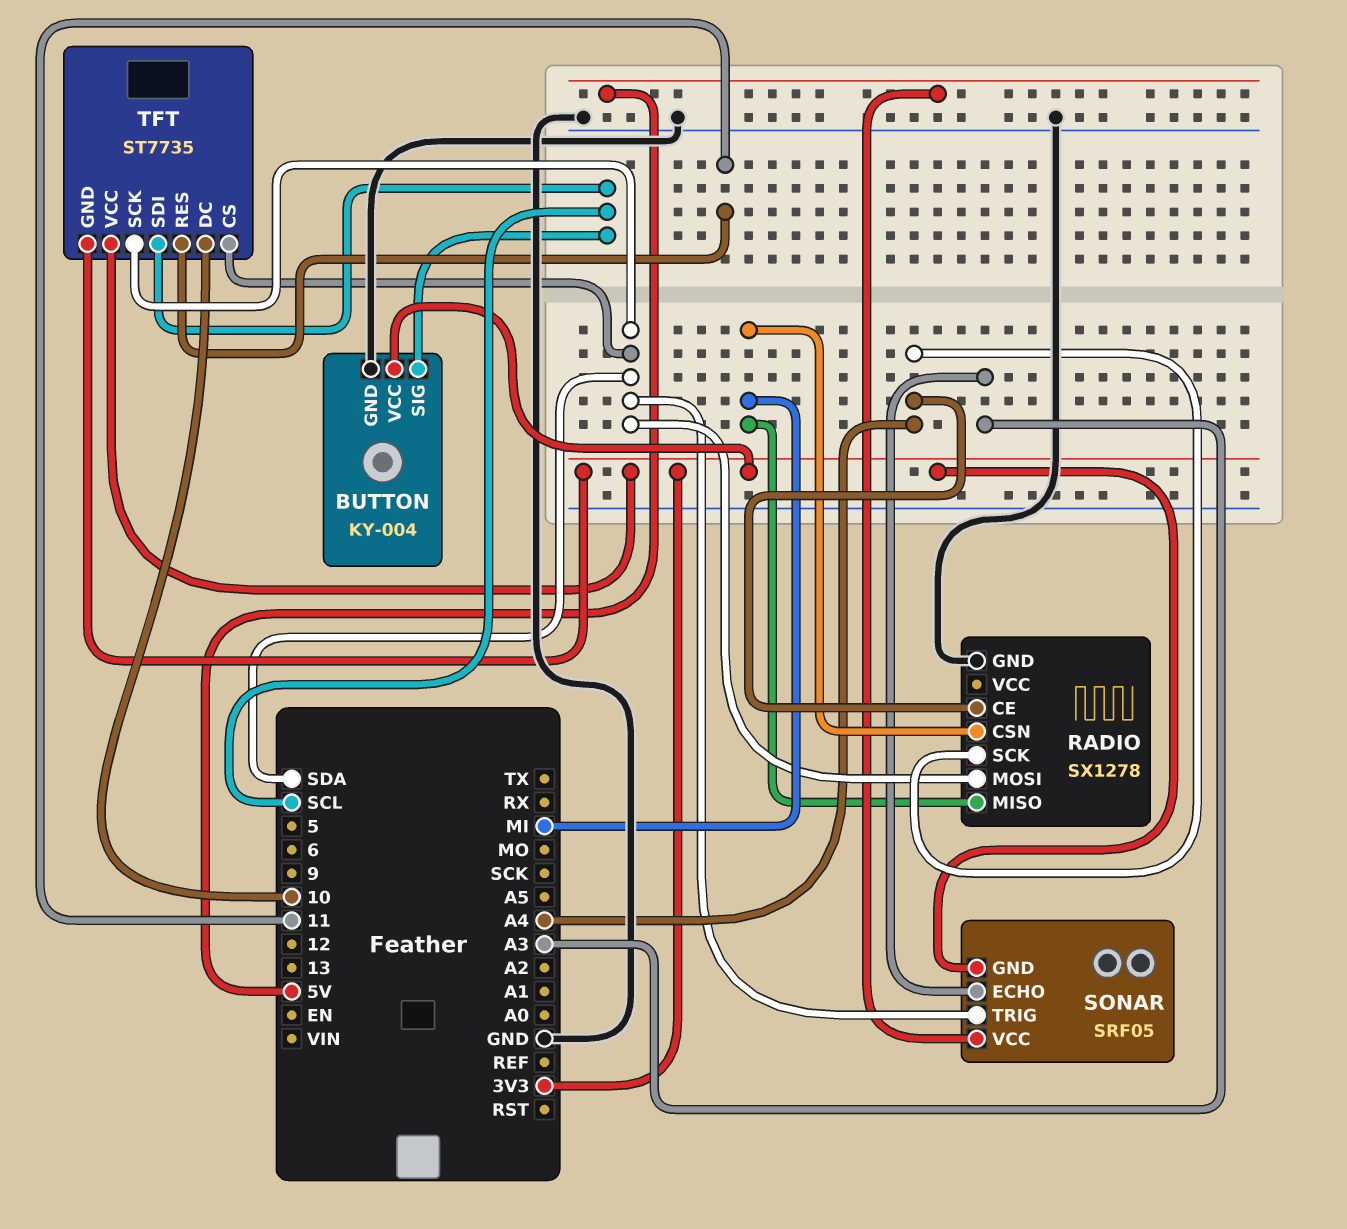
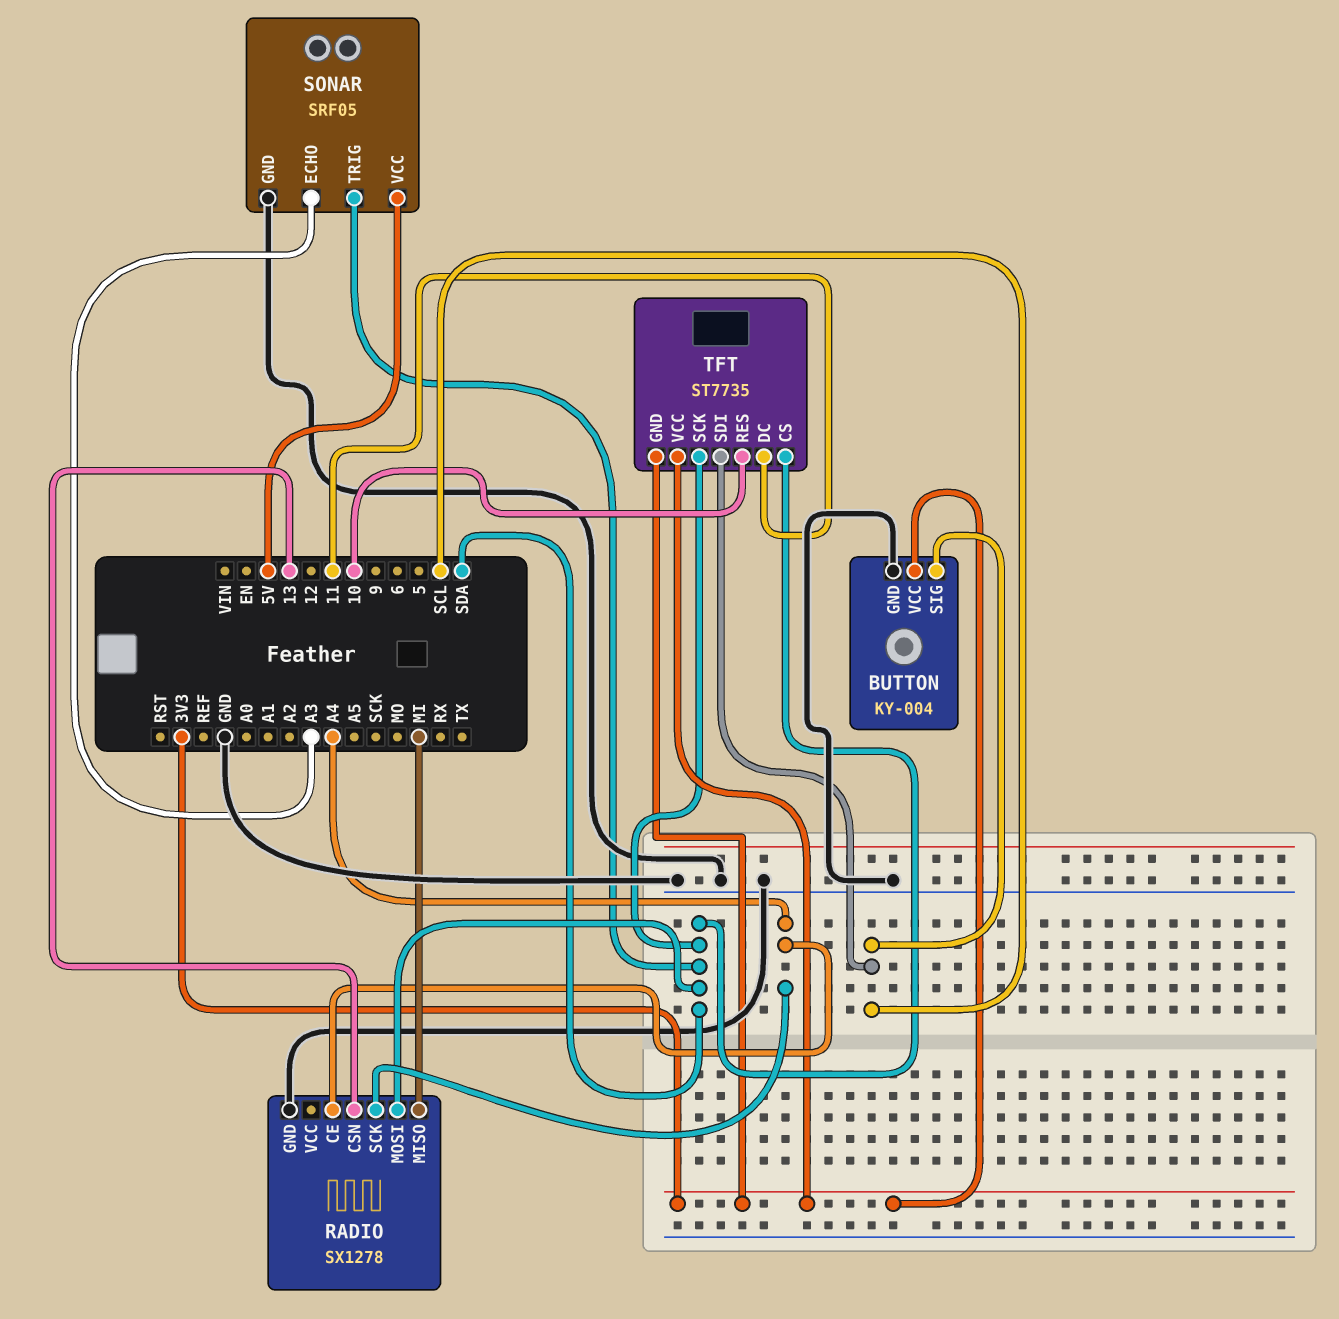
RADIO pin CSN: MI -> 13
SONAR pin GND: 3V3 -> GND
TFT pin DC: 10 -> 11
TFT pin RES: 11 -> 10

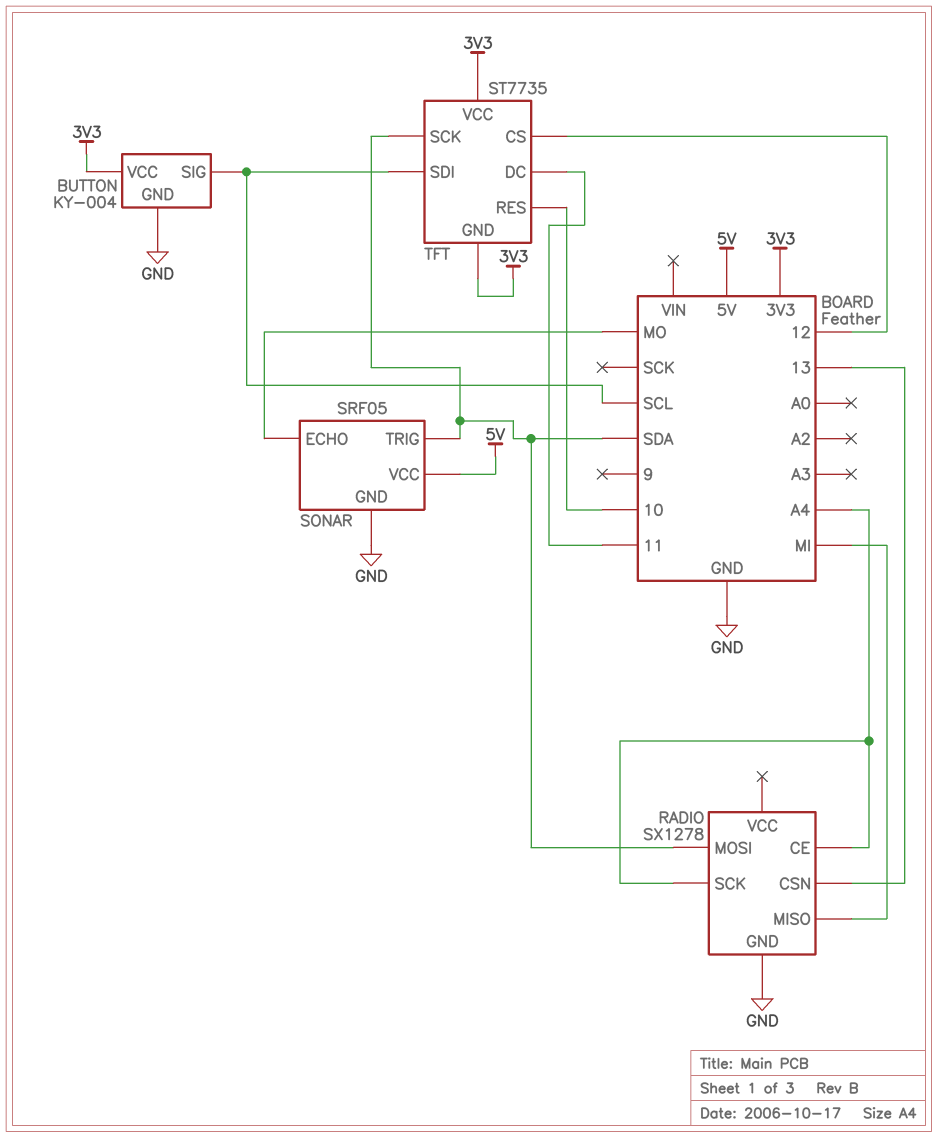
SONAR pin ECHO: A3 -> MO
TFT pin CS: SDA -> 12

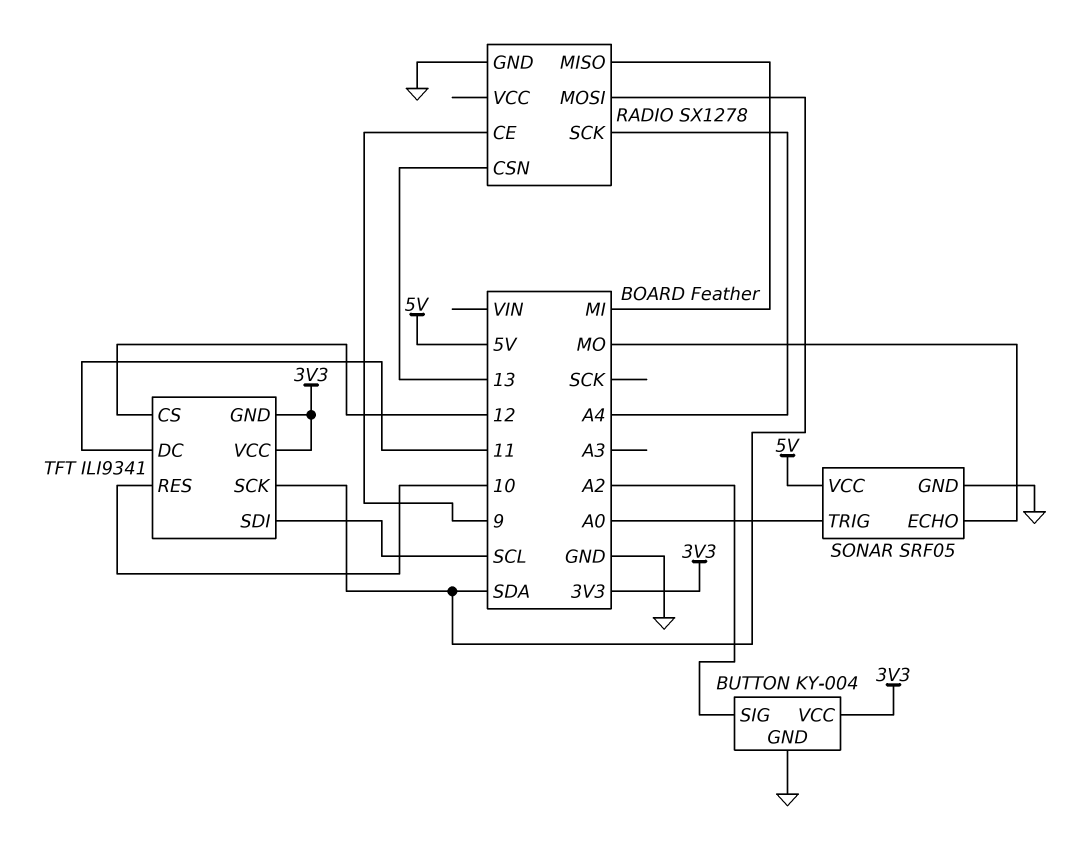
BUTTON pin SIG: SCL -> A2
RADIO pin CE: A4 -> 9
SONAR pin TRIG: SDA -> A0
TFT: ST7735 -> ILI9341

